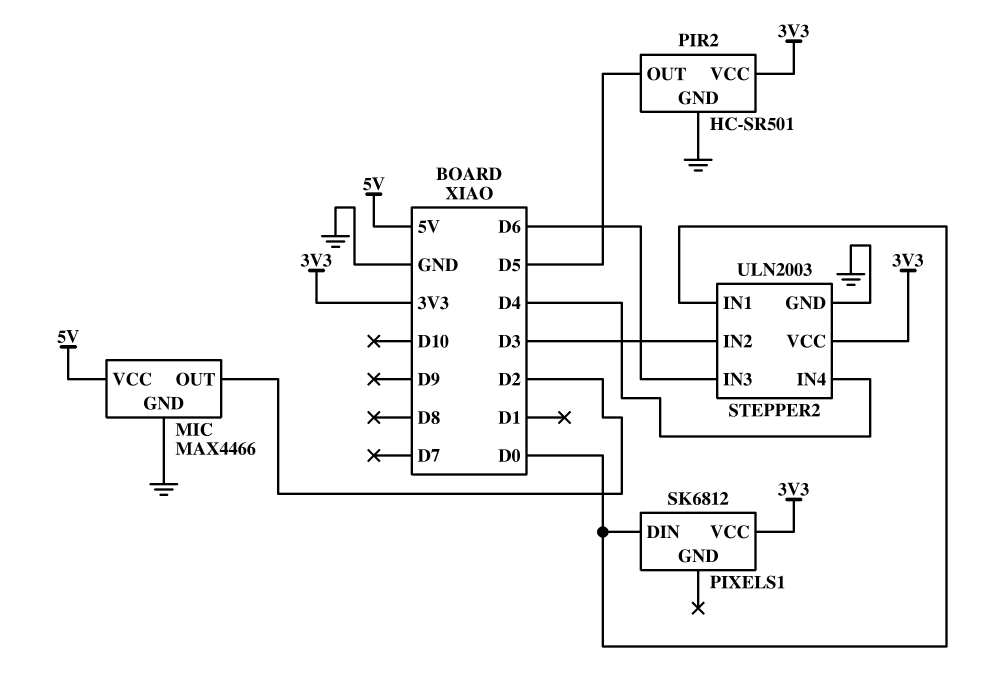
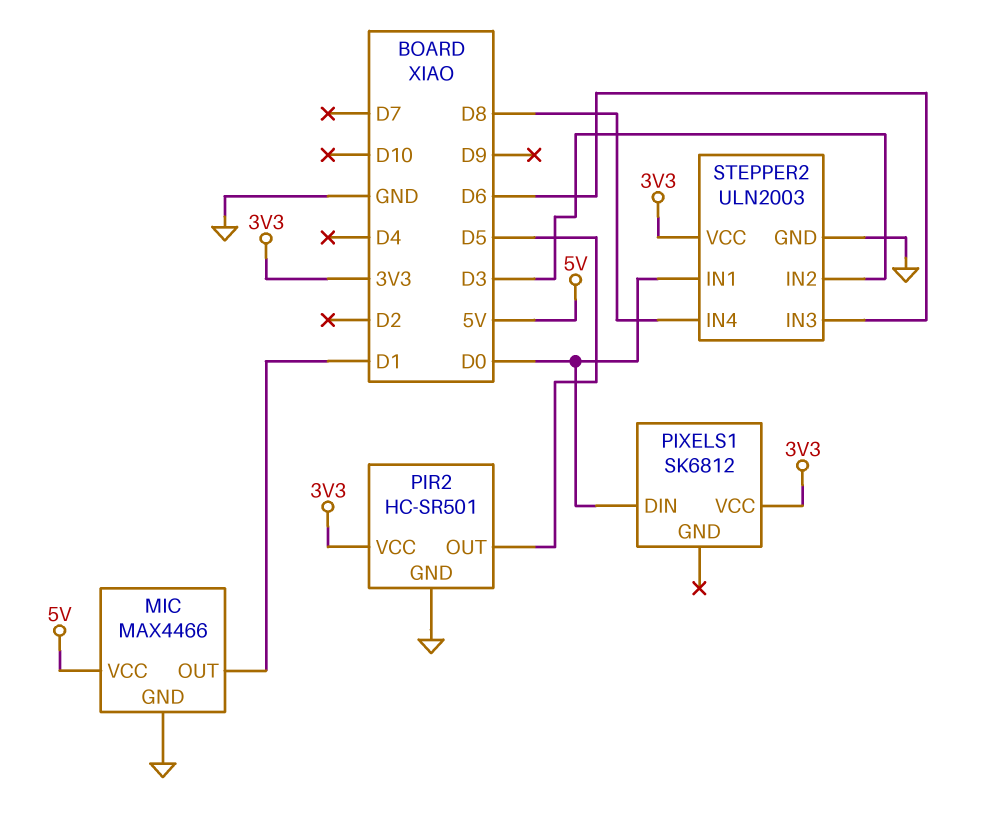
MIC pin OUT: D2 -> D1
STEPPER2 pin IN4: D4 -> D8

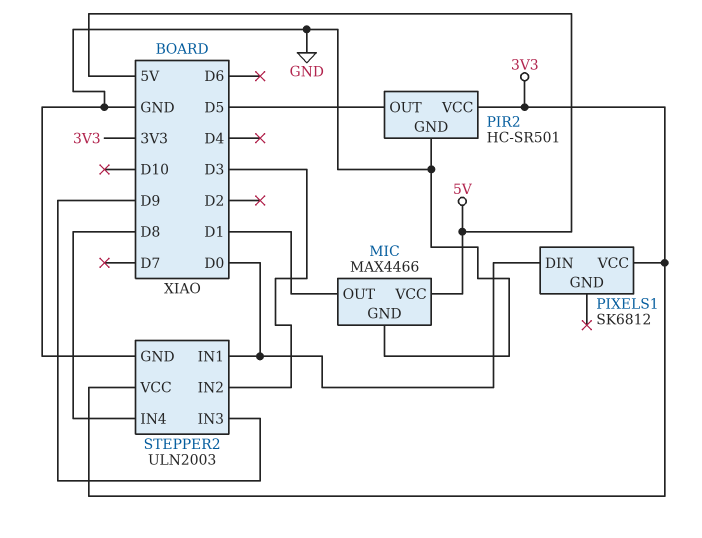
STEPPER2 pin IN3: D6 -> D9

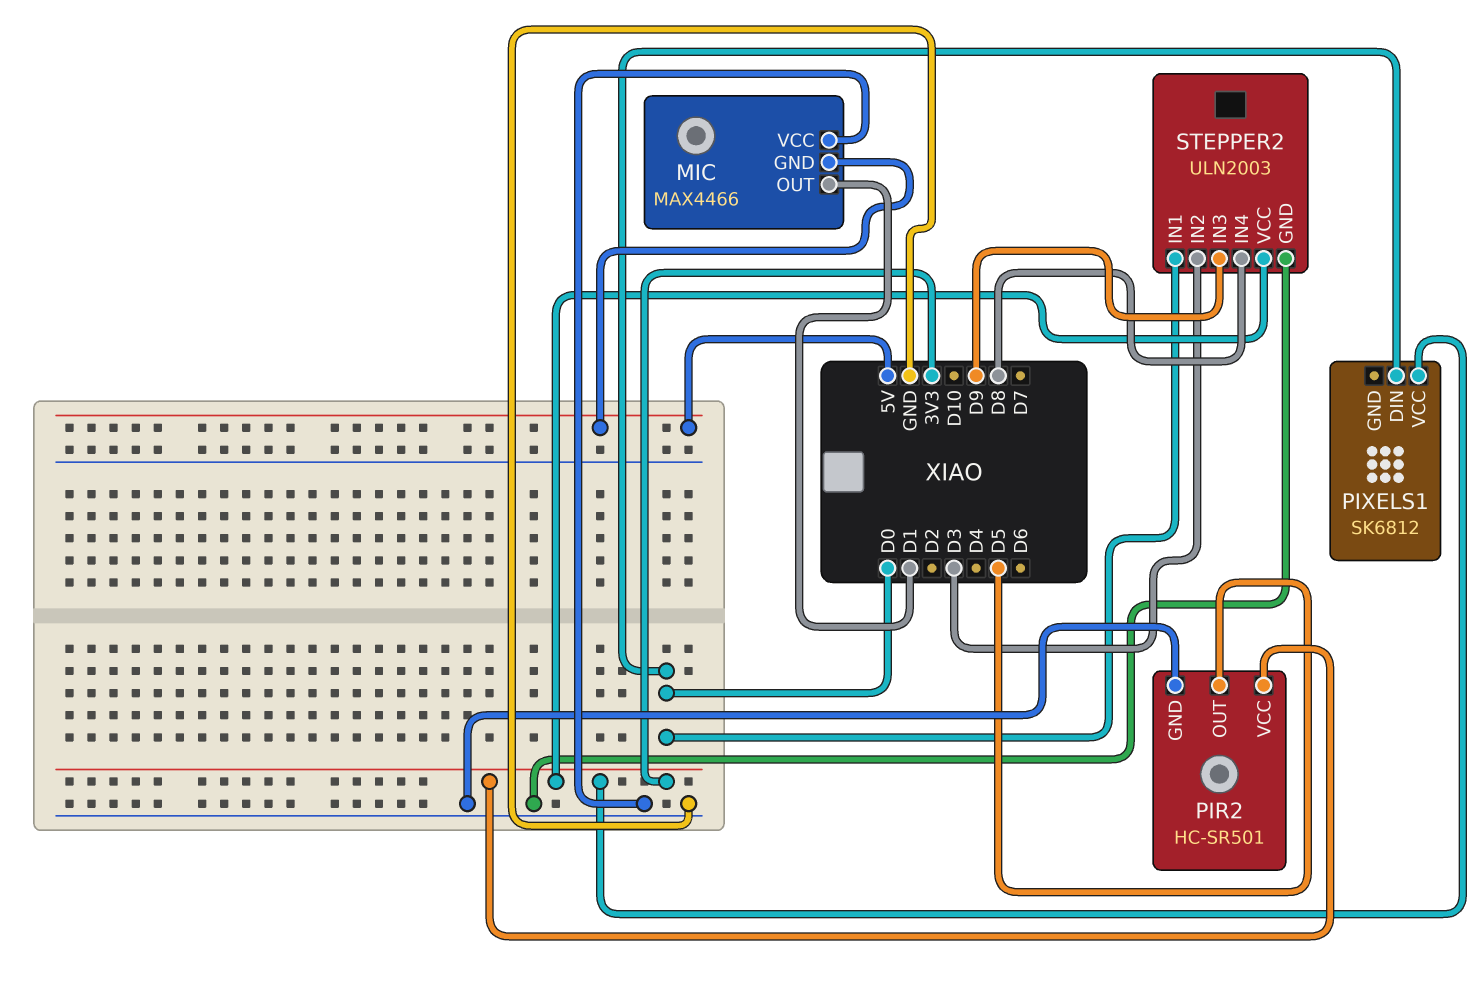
MIC pin GND: GND -> 5V
MIC pin VCC: 5V -> GND

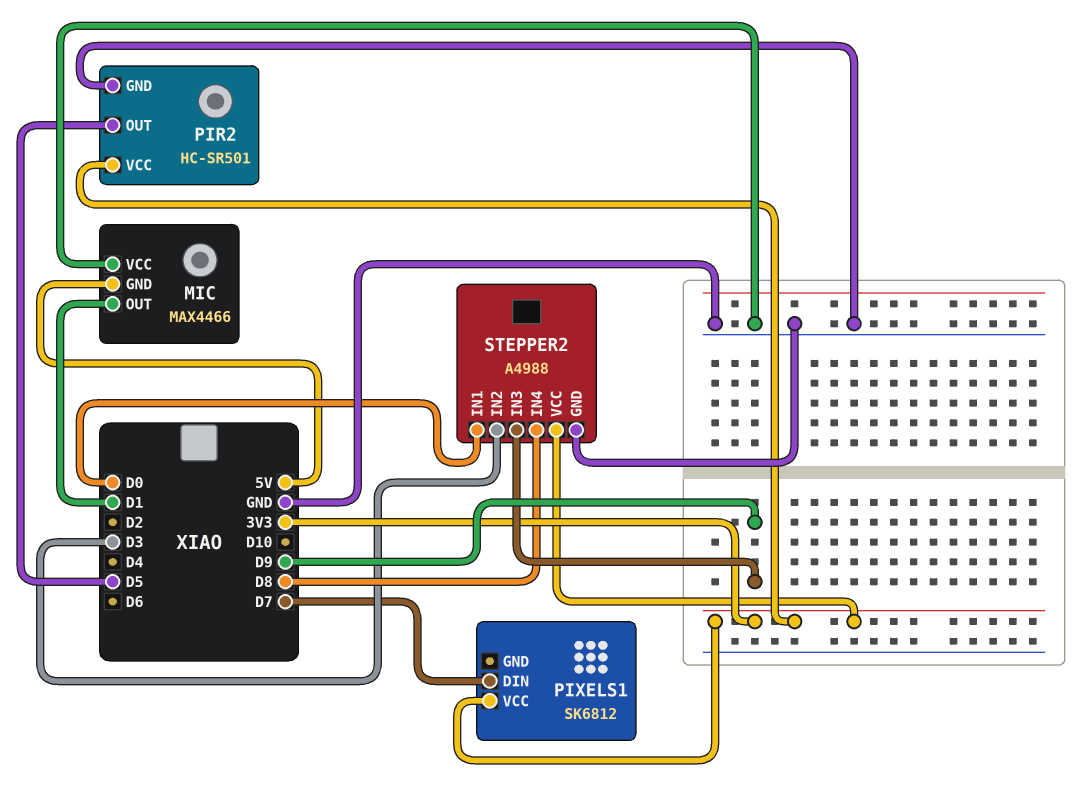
PIXELS1 pin DIN: D0 -> D7
STEPPER2: ULN2003 -> A4988

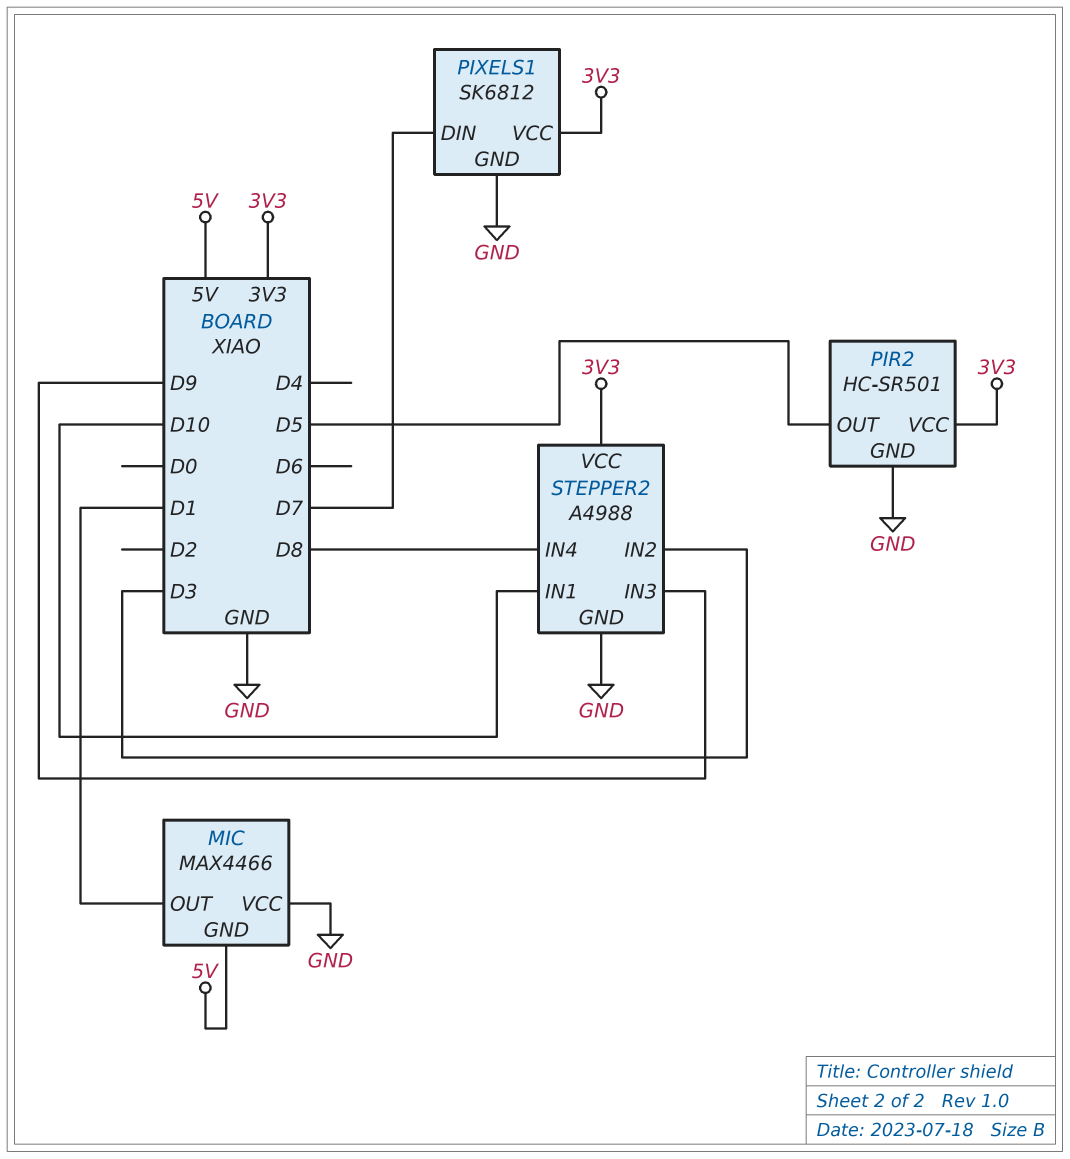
PIXELS1 pin GND: none -> GND
STEPPER2 pin IN1: D0 -> D10

